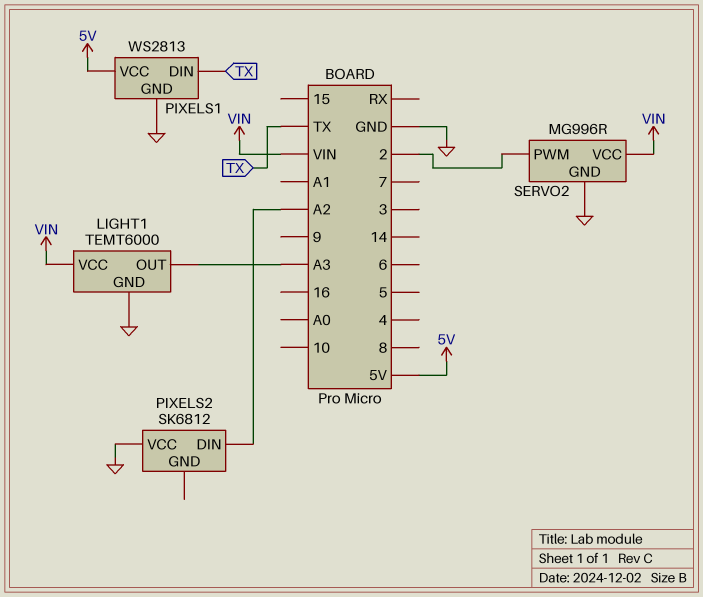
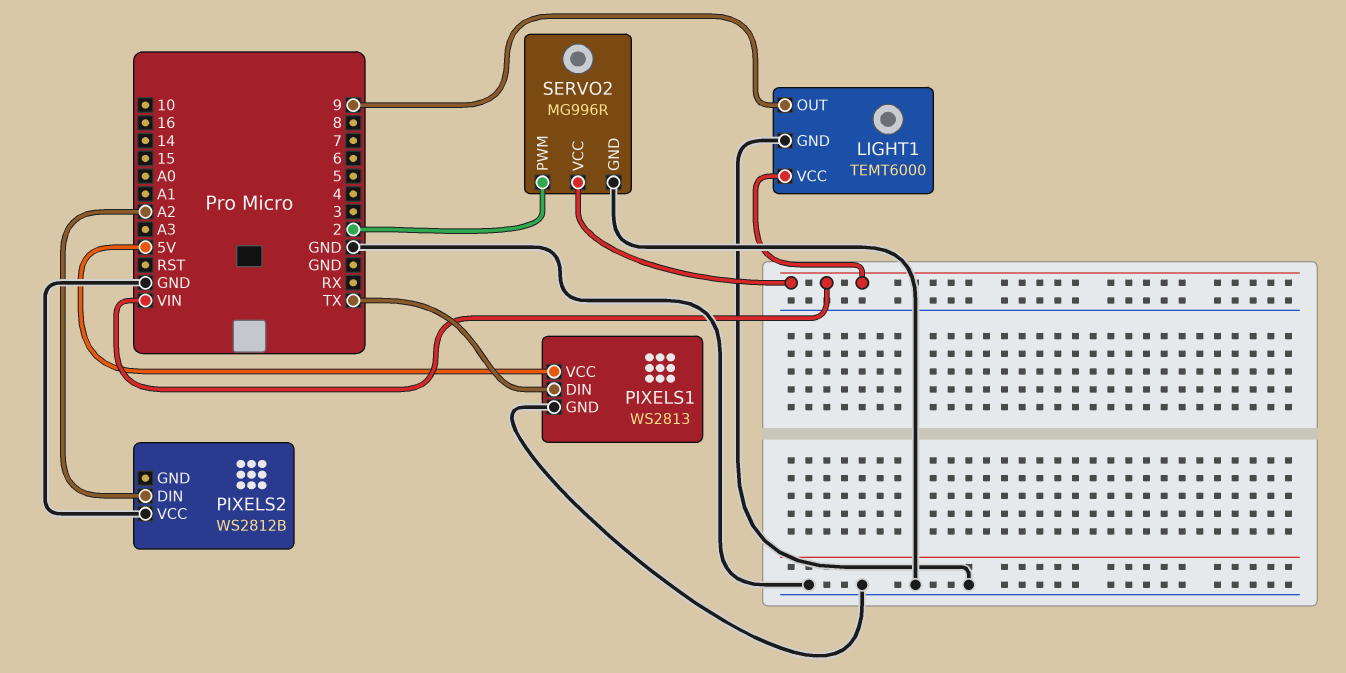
LIGHT1 pin OUT: A3 -> 9
PIXELS2: SK6812 -> WS2812B

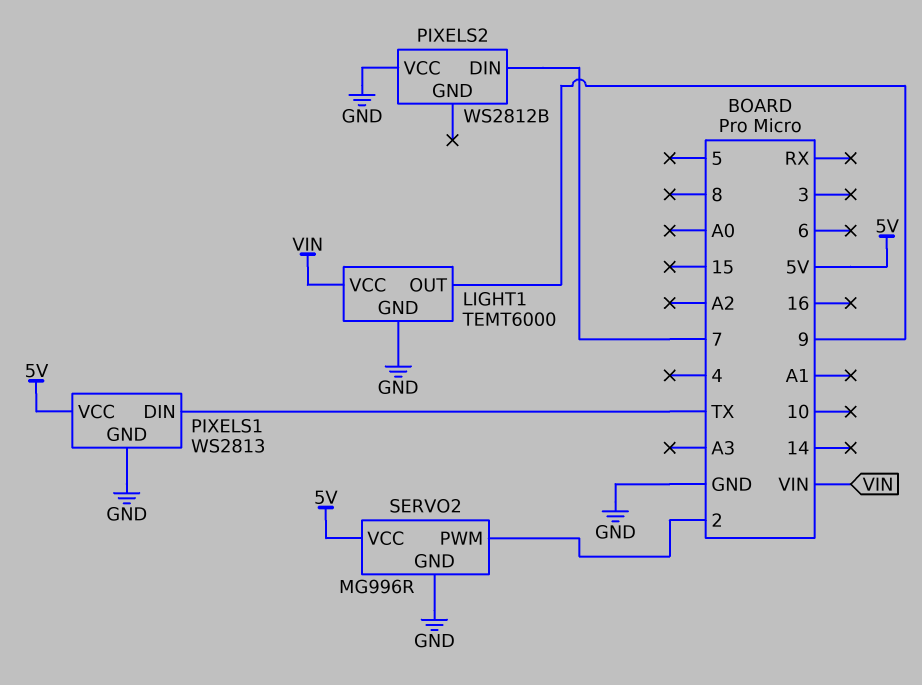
PIXELS2 pin DIN: A2 -> 7
SERVO2 pin VCC: VIN -> 5V

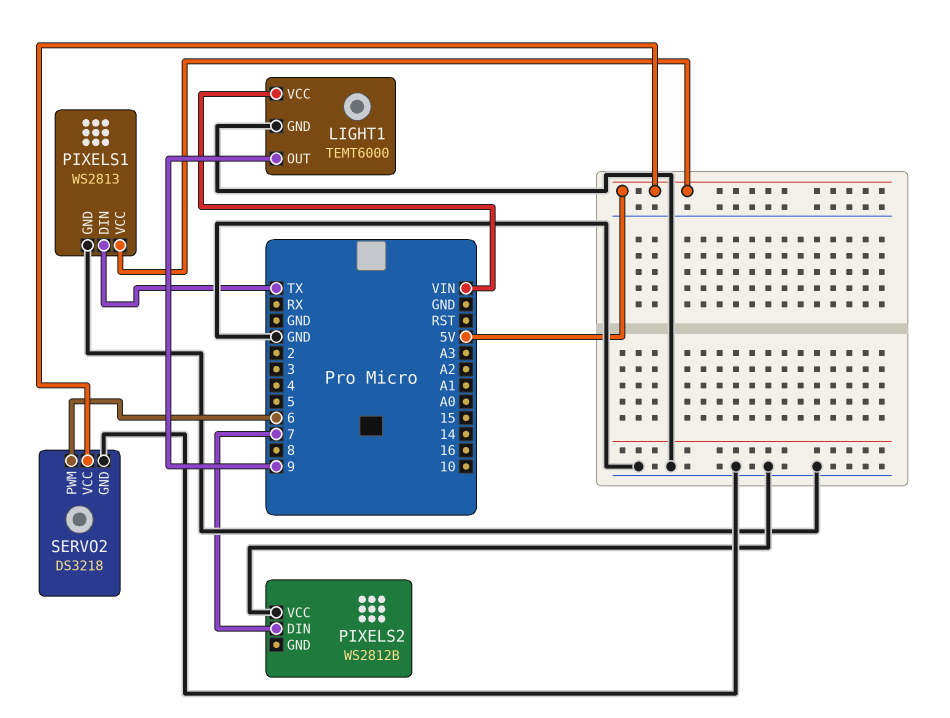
SERVO2: MG996R -> DS3218
SERVO2 pin PWM: 2 -> 6

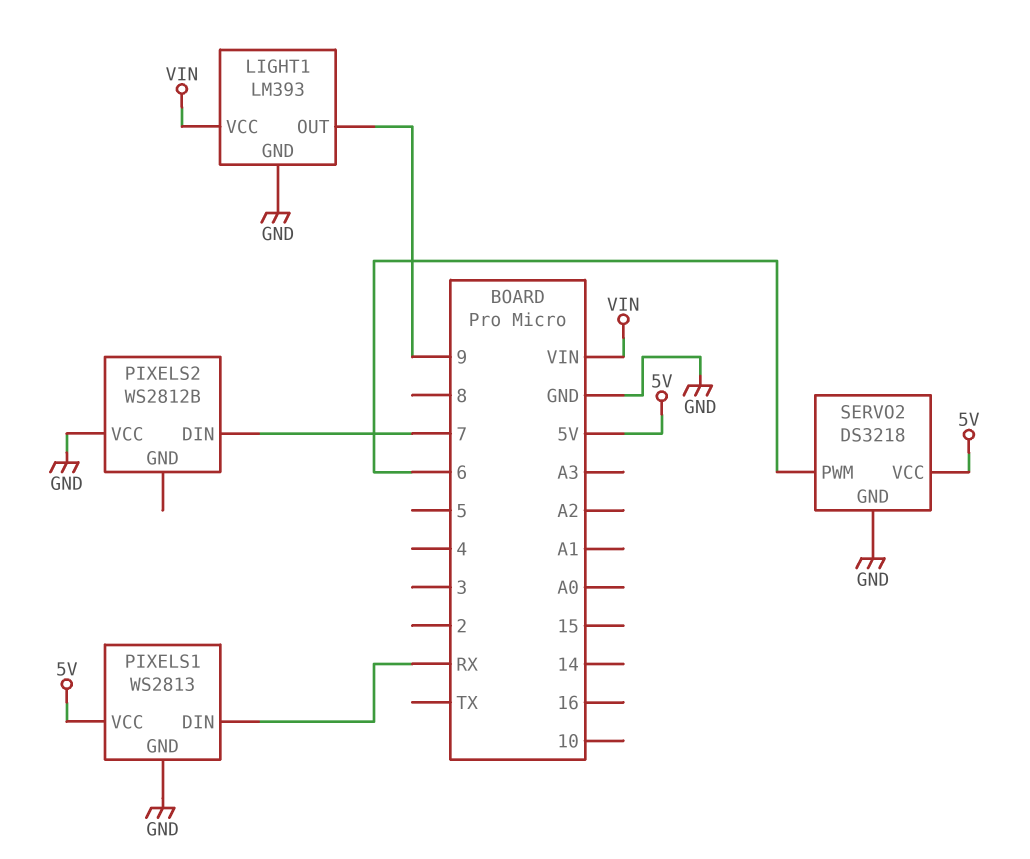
LIGHT1: TEMT6000 -> LM393
PIXELS1 pin DIN: TX -> RX

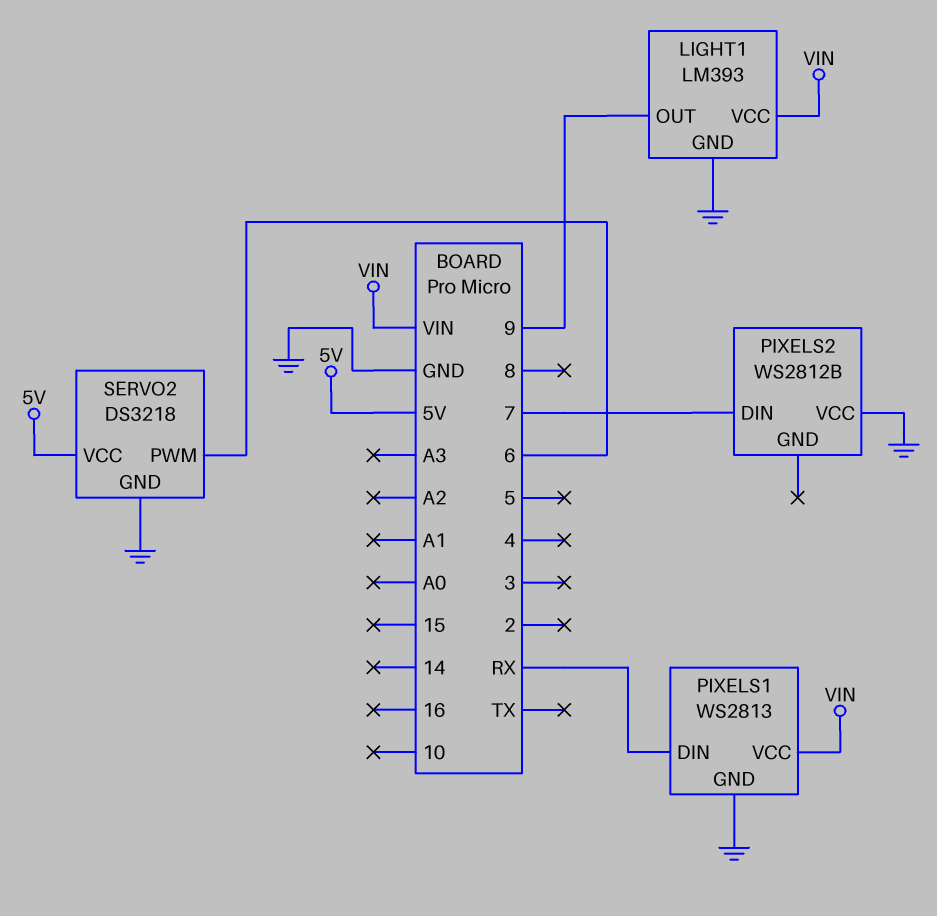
PIXELS1 pin VCC: 5V -> VIN

